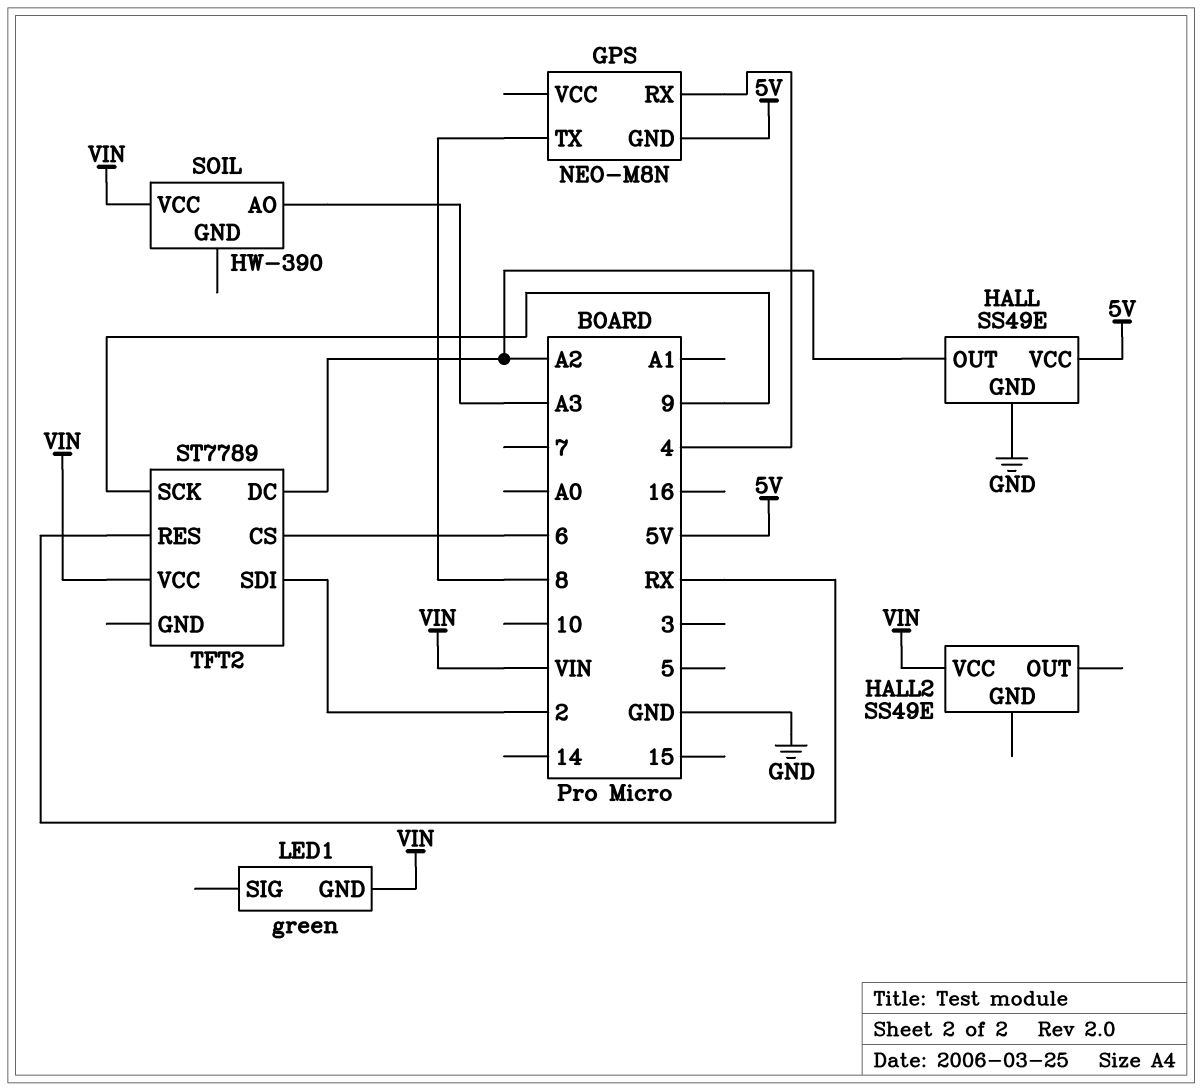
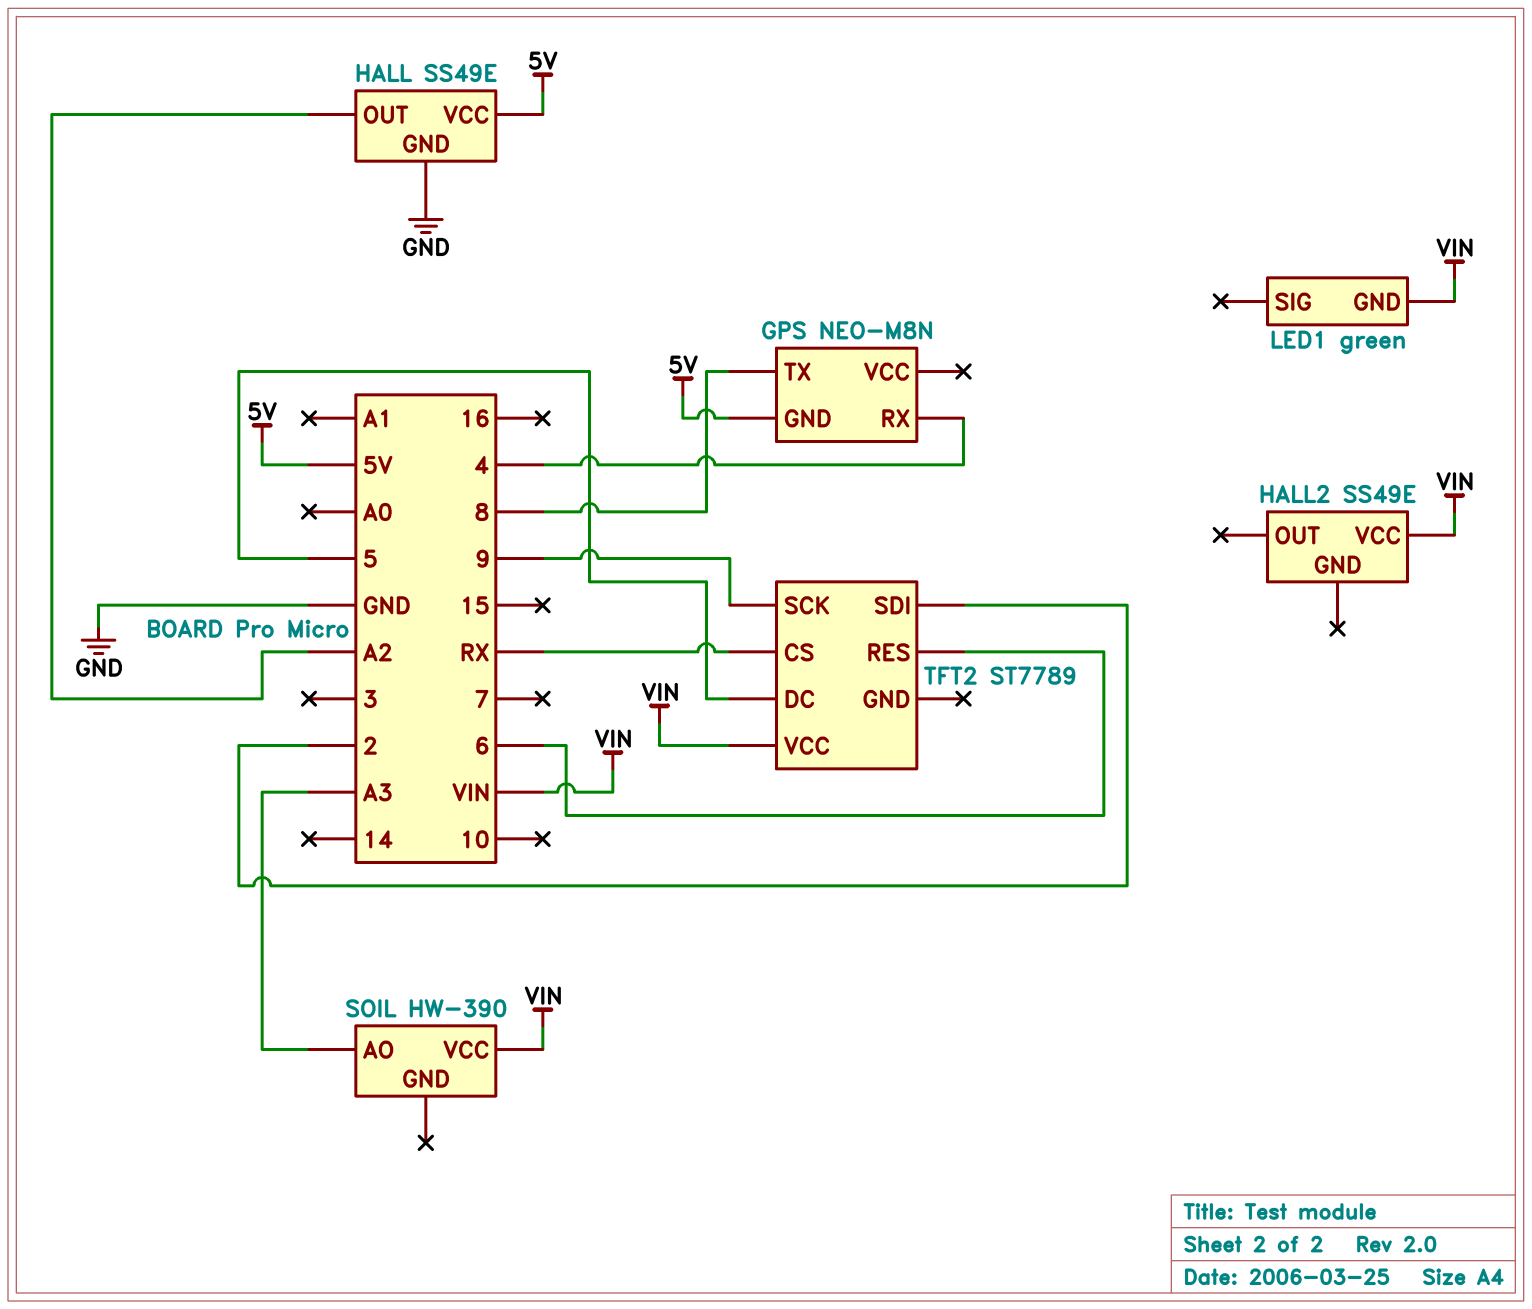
TFT2 pin CS: 6 -> RX
TFT2 pin DC: A2 -> 5
TFT2 pin RES: RX -> 6

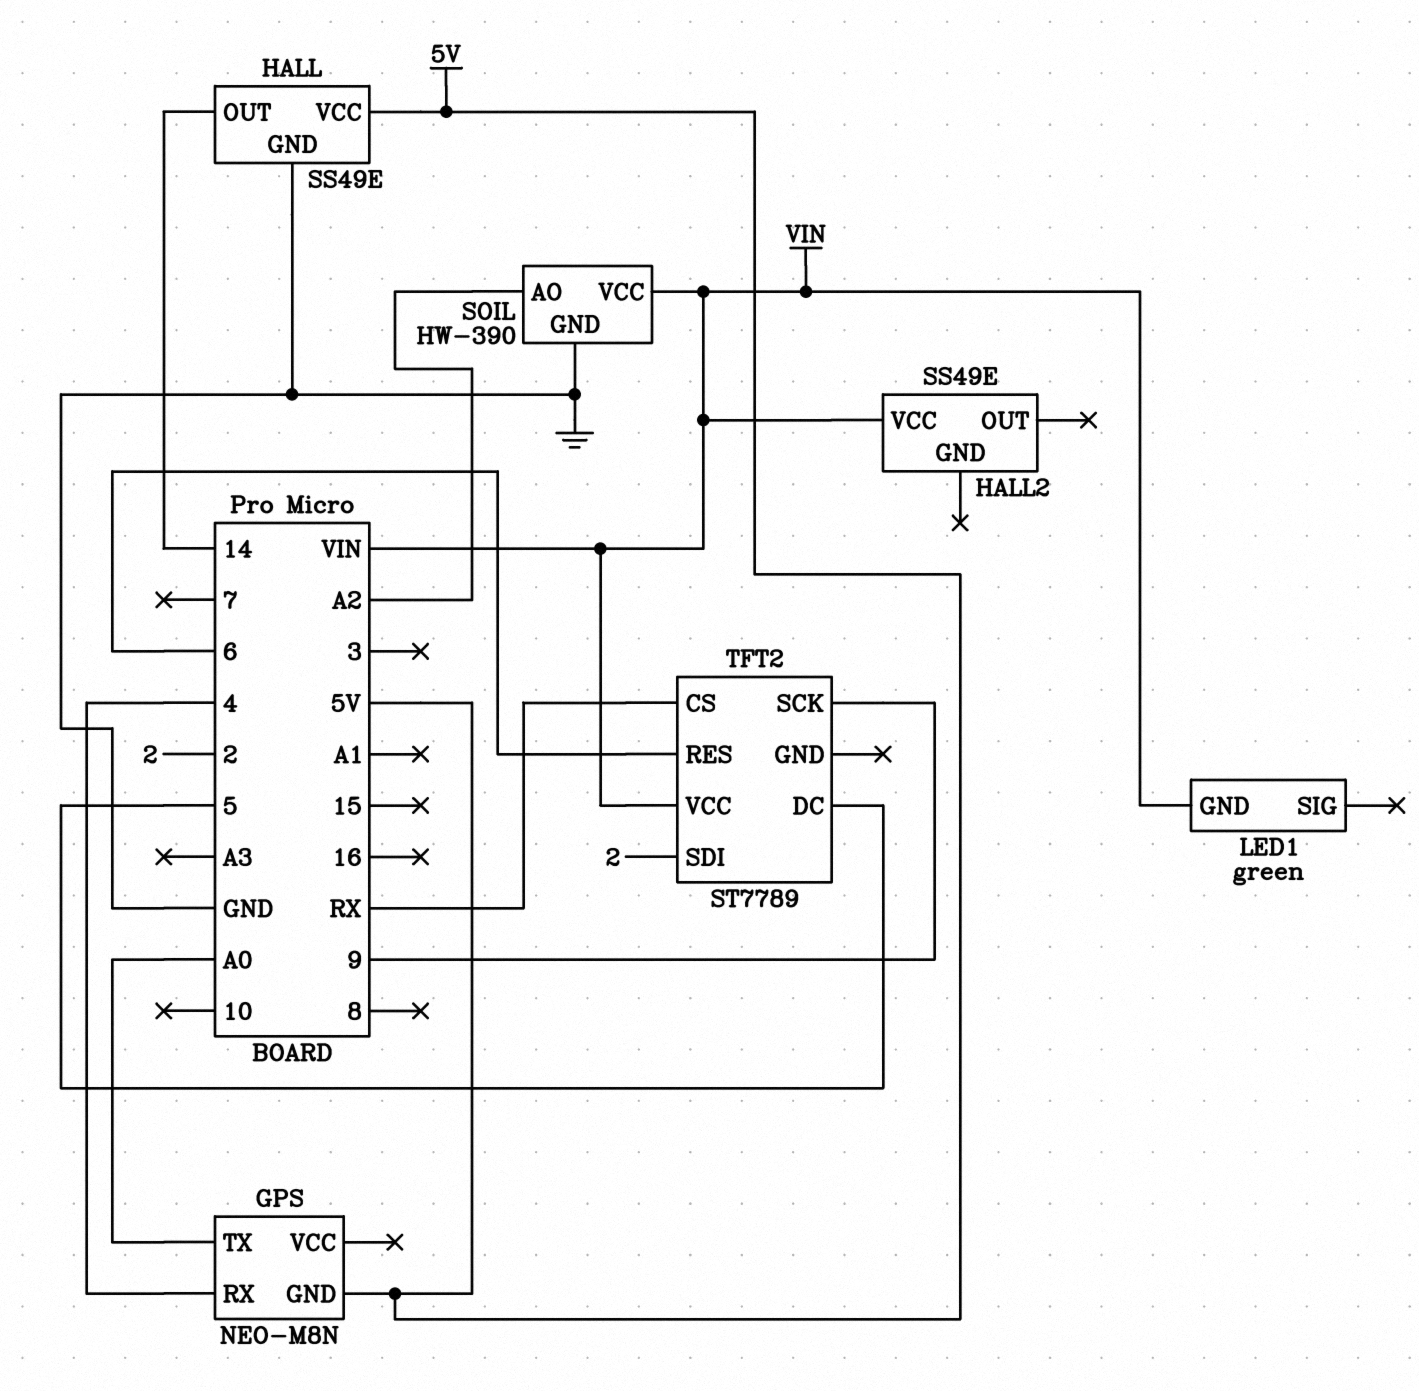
GPS pin TX: 8 -> A0
HALL pin OUT: A2 -> 14
SOIL pin AO: A3 -> A2
SOIL pin GND: none -> GND

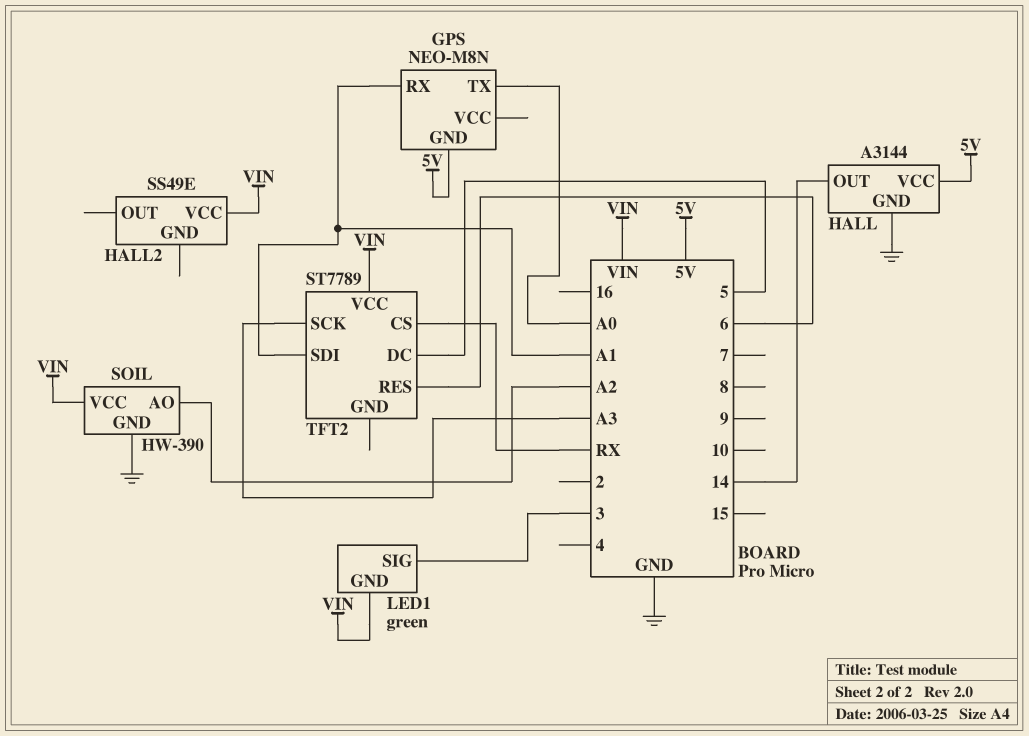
GPS pin RX: 4 -> A1
HALL: SS49E -> A3144
LED1 pin SIG: none -> 3
TFT2 pin SCK: 9 -> A3
TFT2 pin SDI: 2 -> A1

